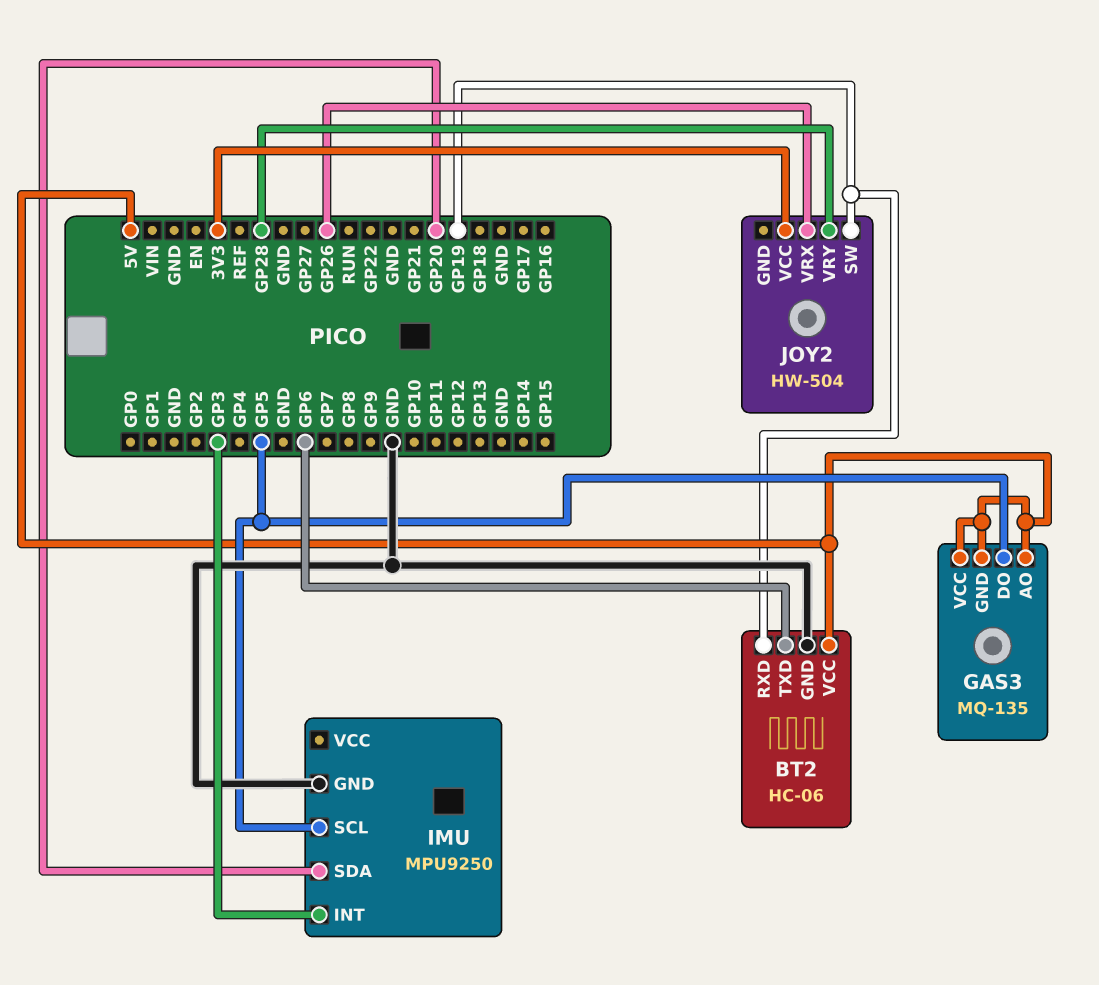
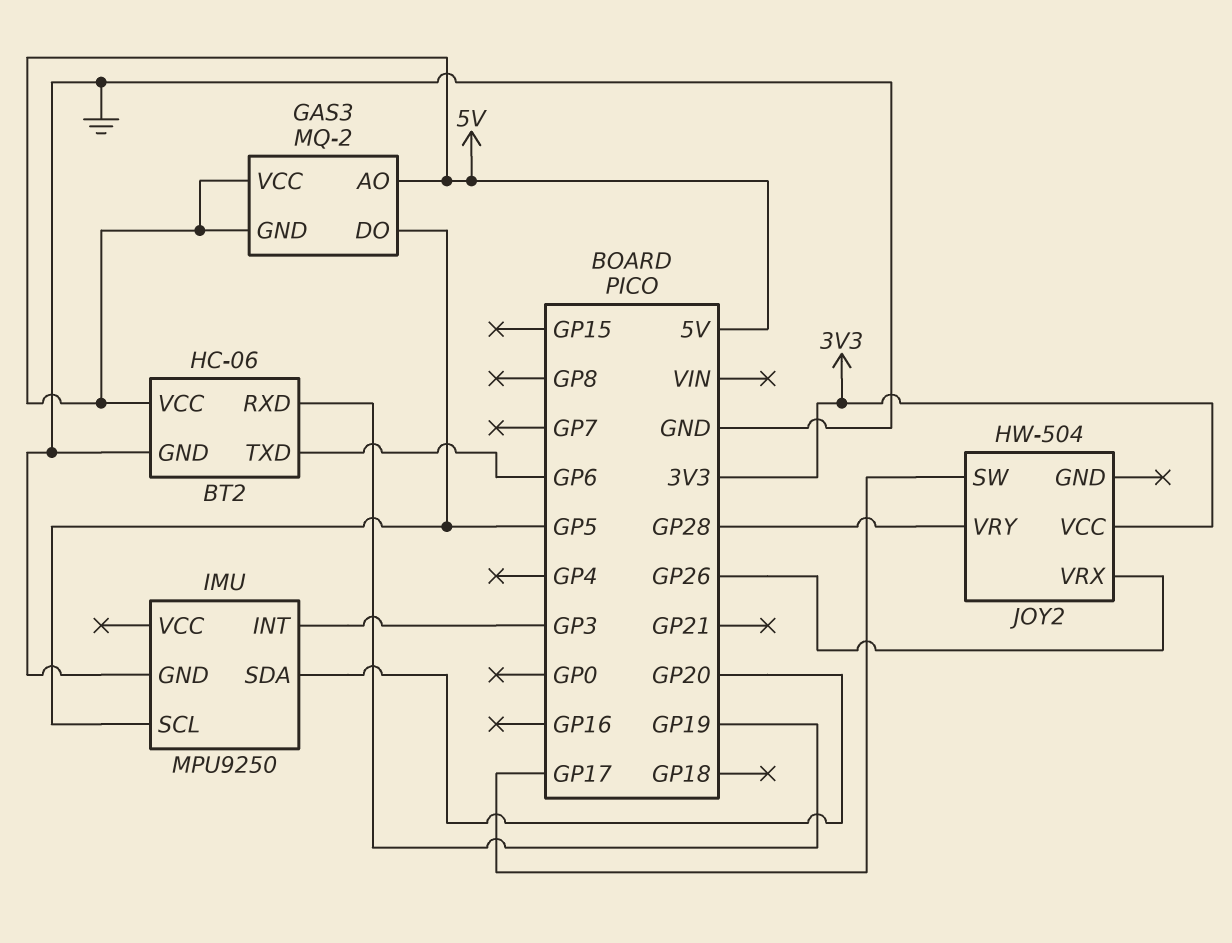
GAS3: MQ-135 -> MQ-2
JOY2 pin SW: GP19 -> GP17

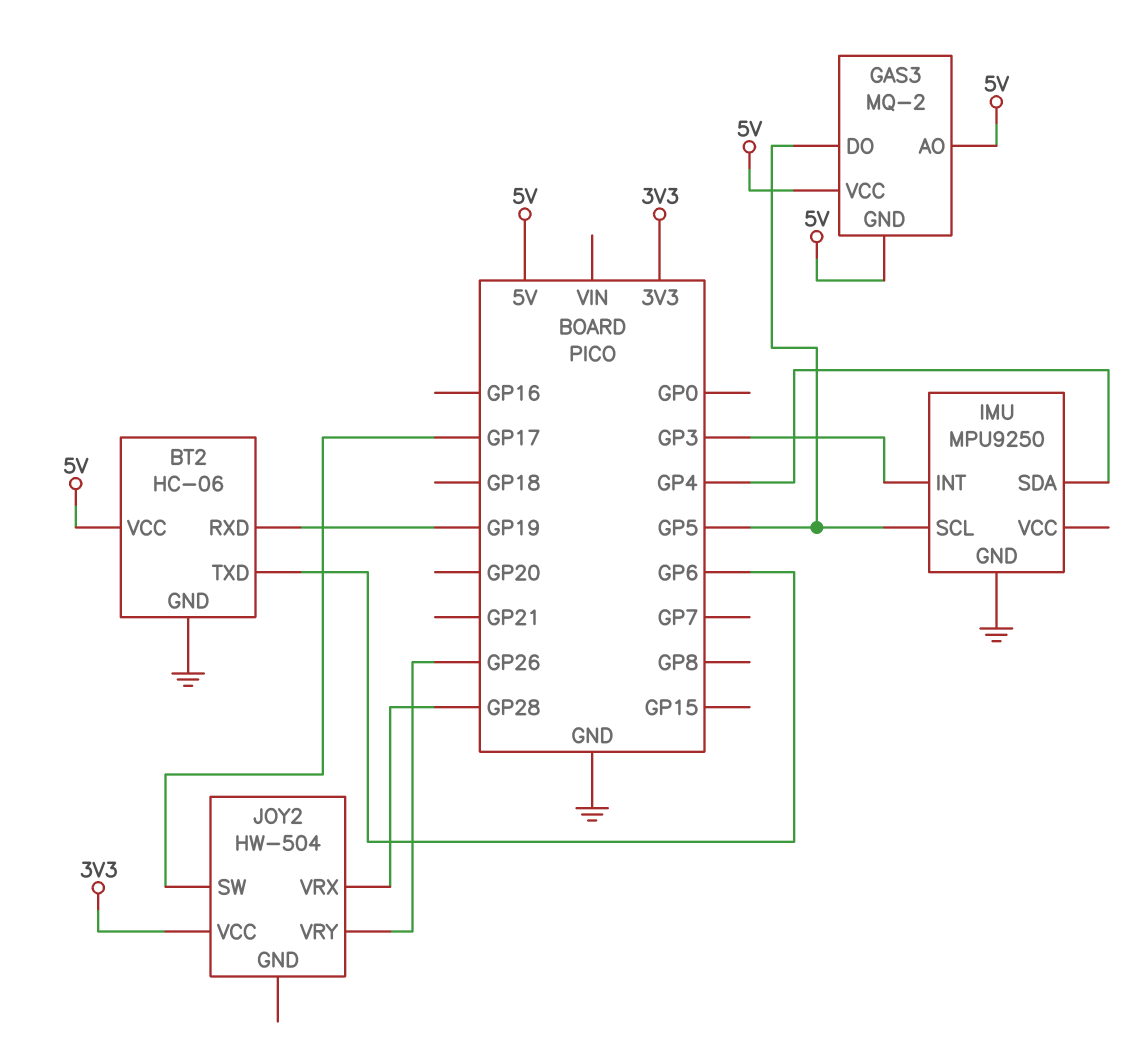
IMU pin SDA: GP20 -> GP4
JOY2 pin VRX: GP26 -> GP28
JOY2 pin VRY: GP28 -> GP26

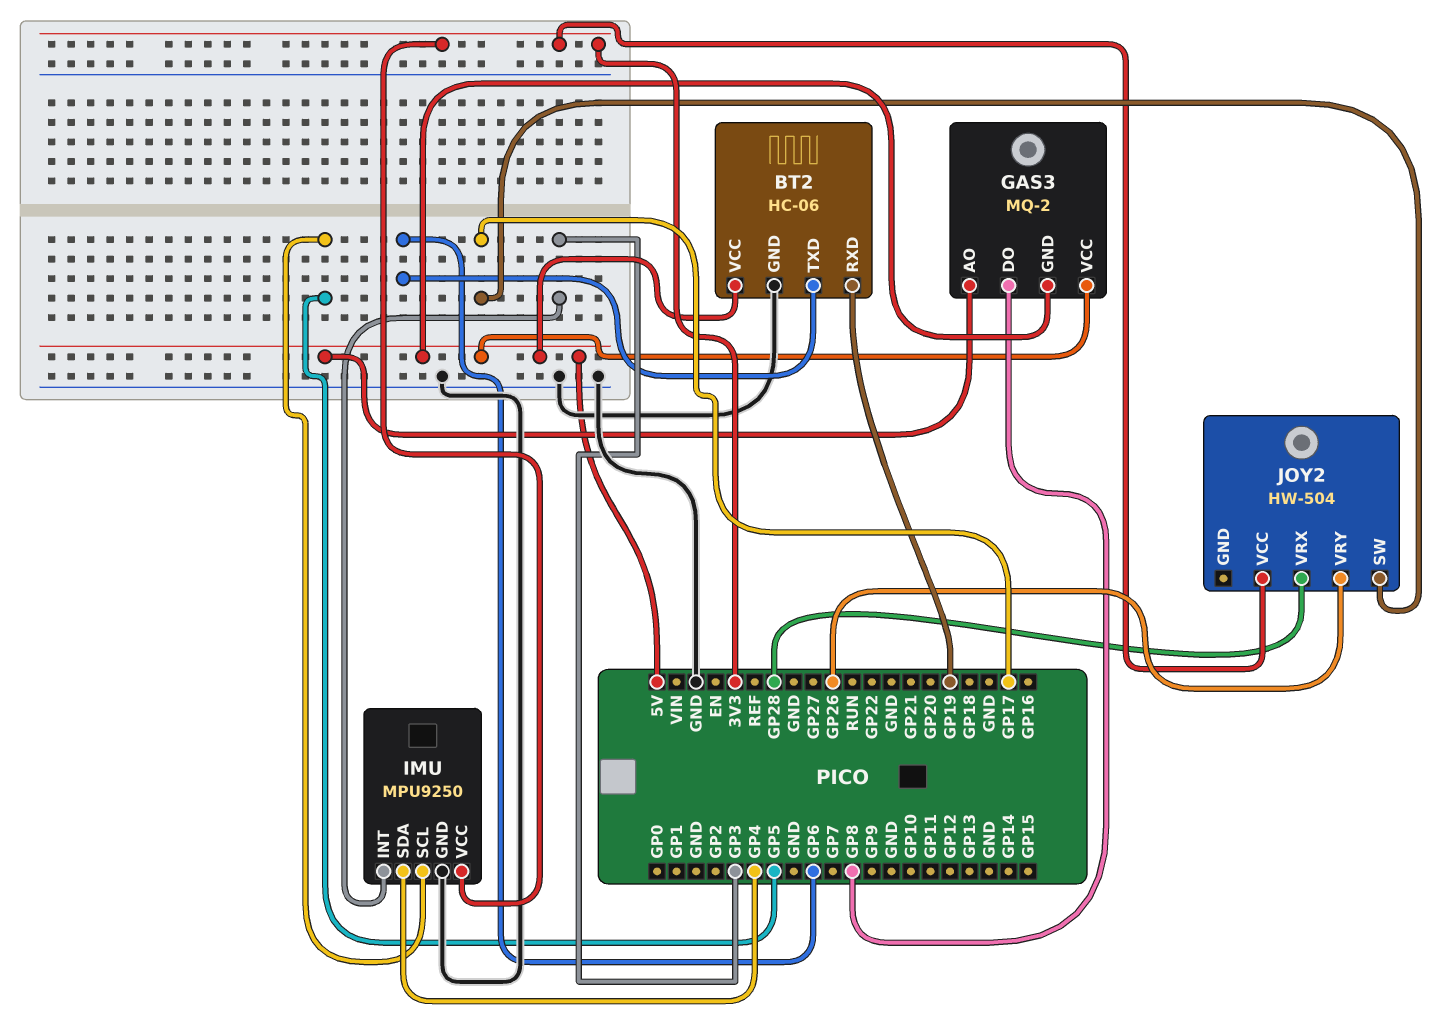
GAS3 pin DO: GP5 -> GP8
IMU pin VCC: none -> 3V3

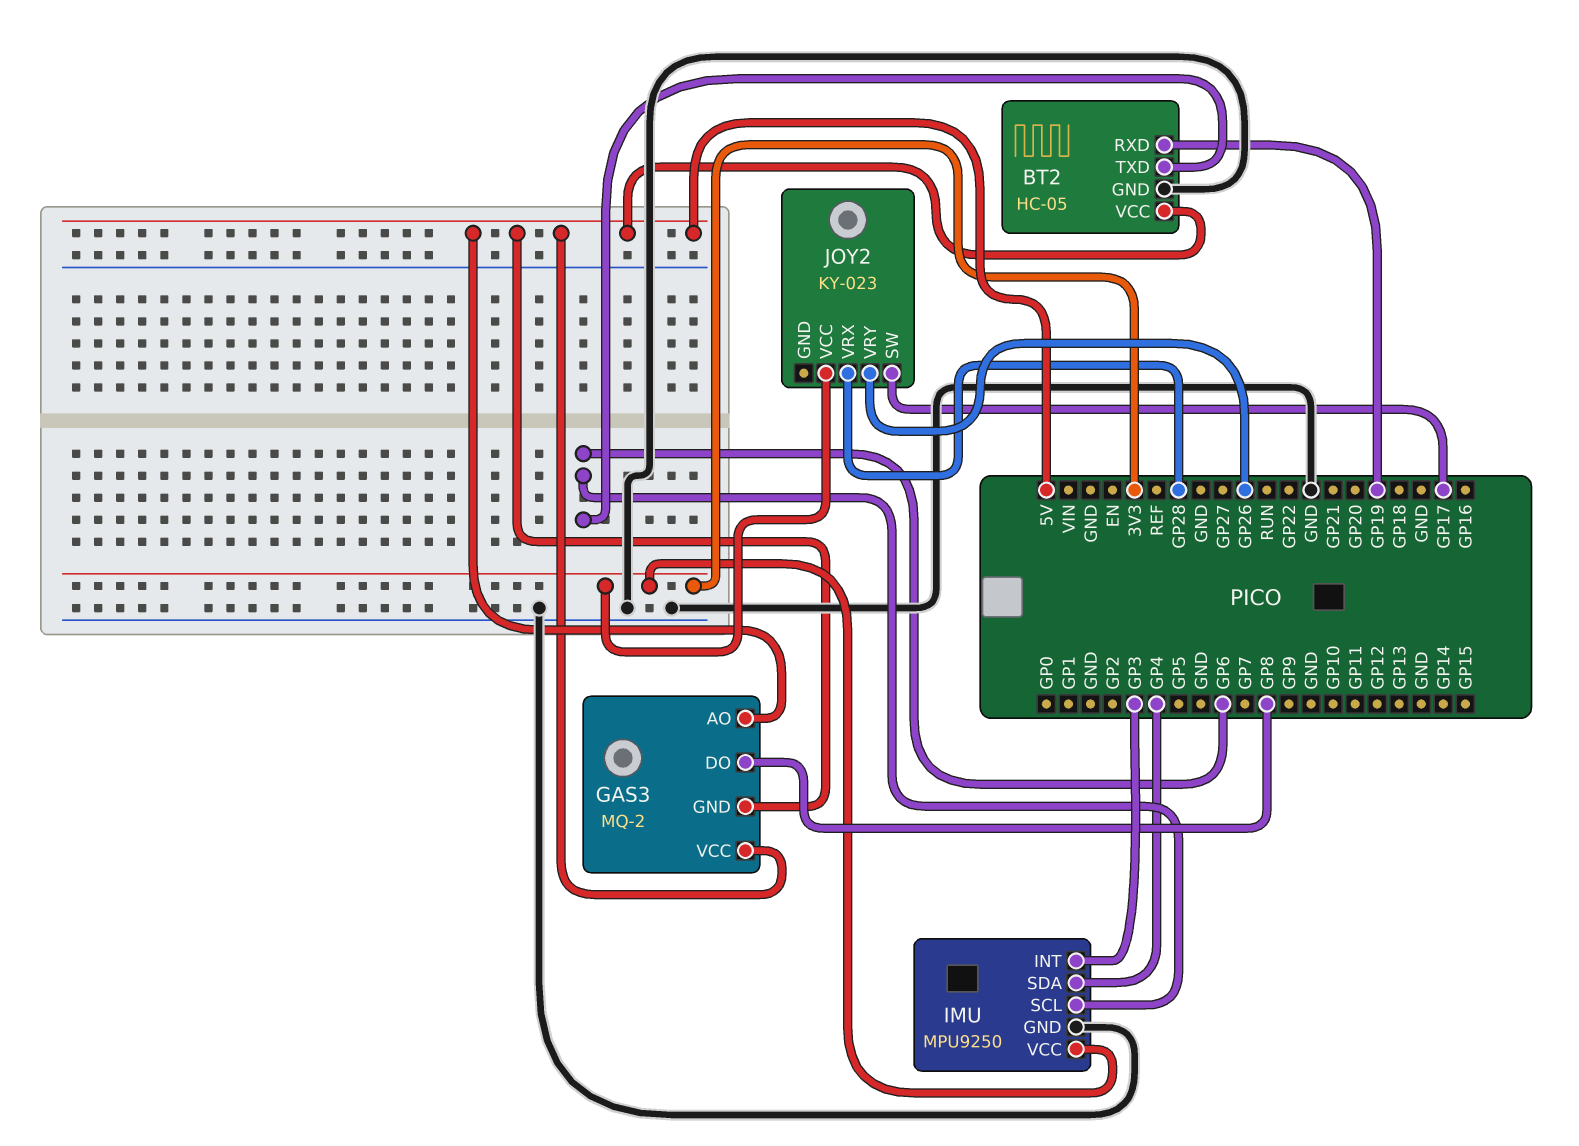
BT2: HC-06 -> HC-05
IMU pin SCL: GP5 -> GP6
JOY2: HW-504 -> KY-023

